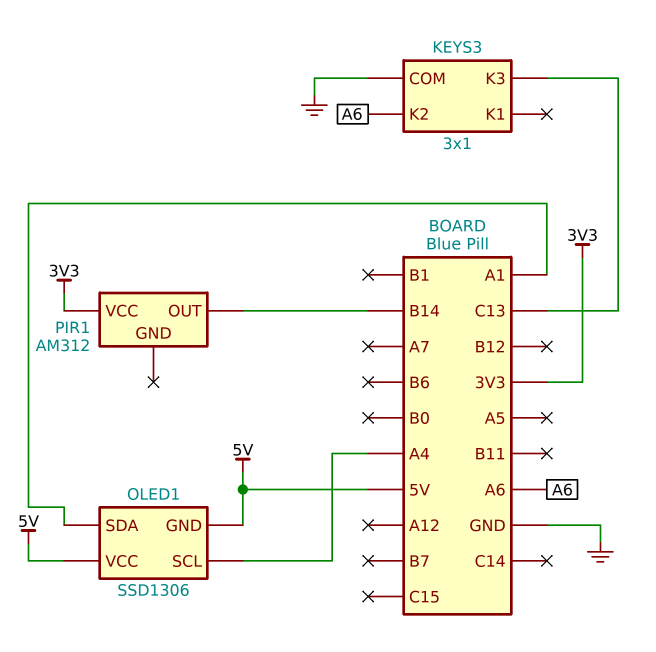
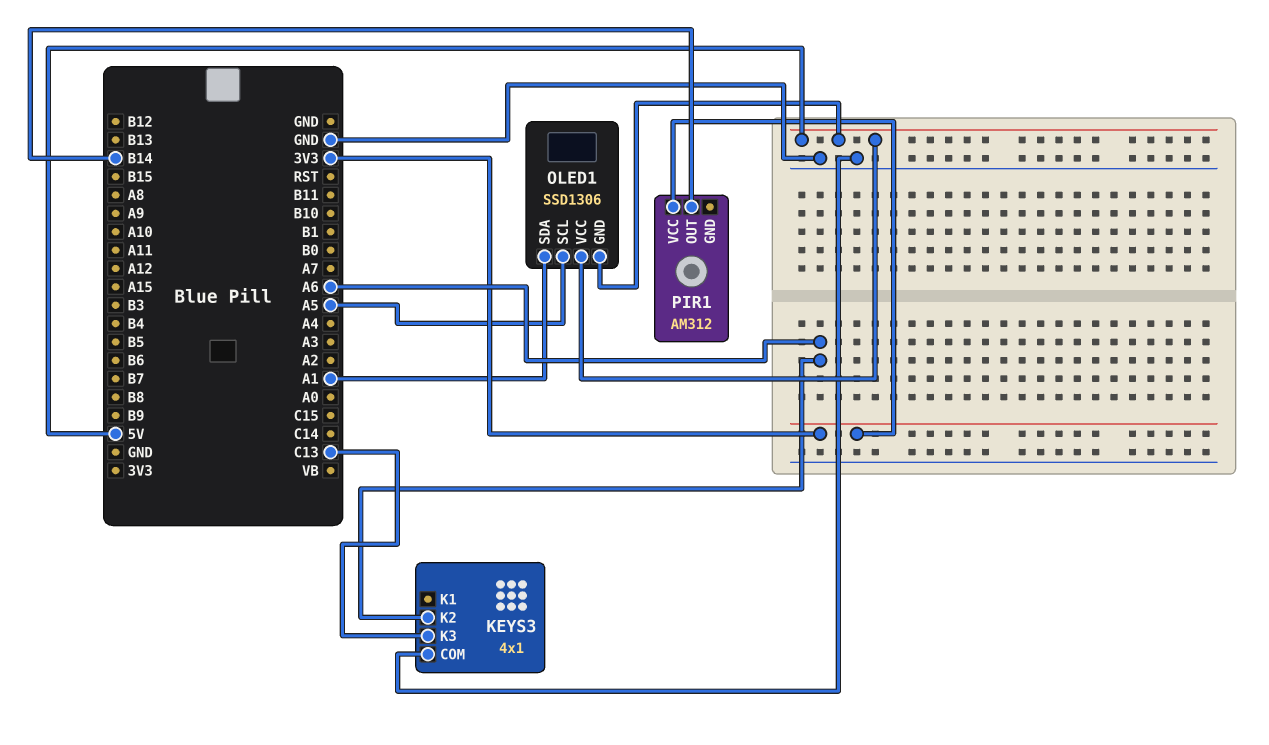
KEYS3: 3x1 -> 4x1
OLED1 pin SCL: A4 -> A5

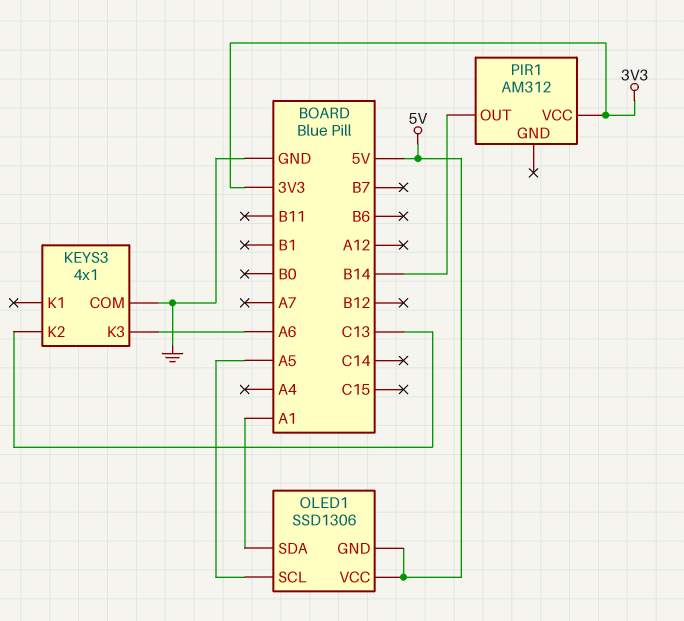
KEYS3 pin K2: A6 -> C13
KEYS3 pin K3: C13 -> A6

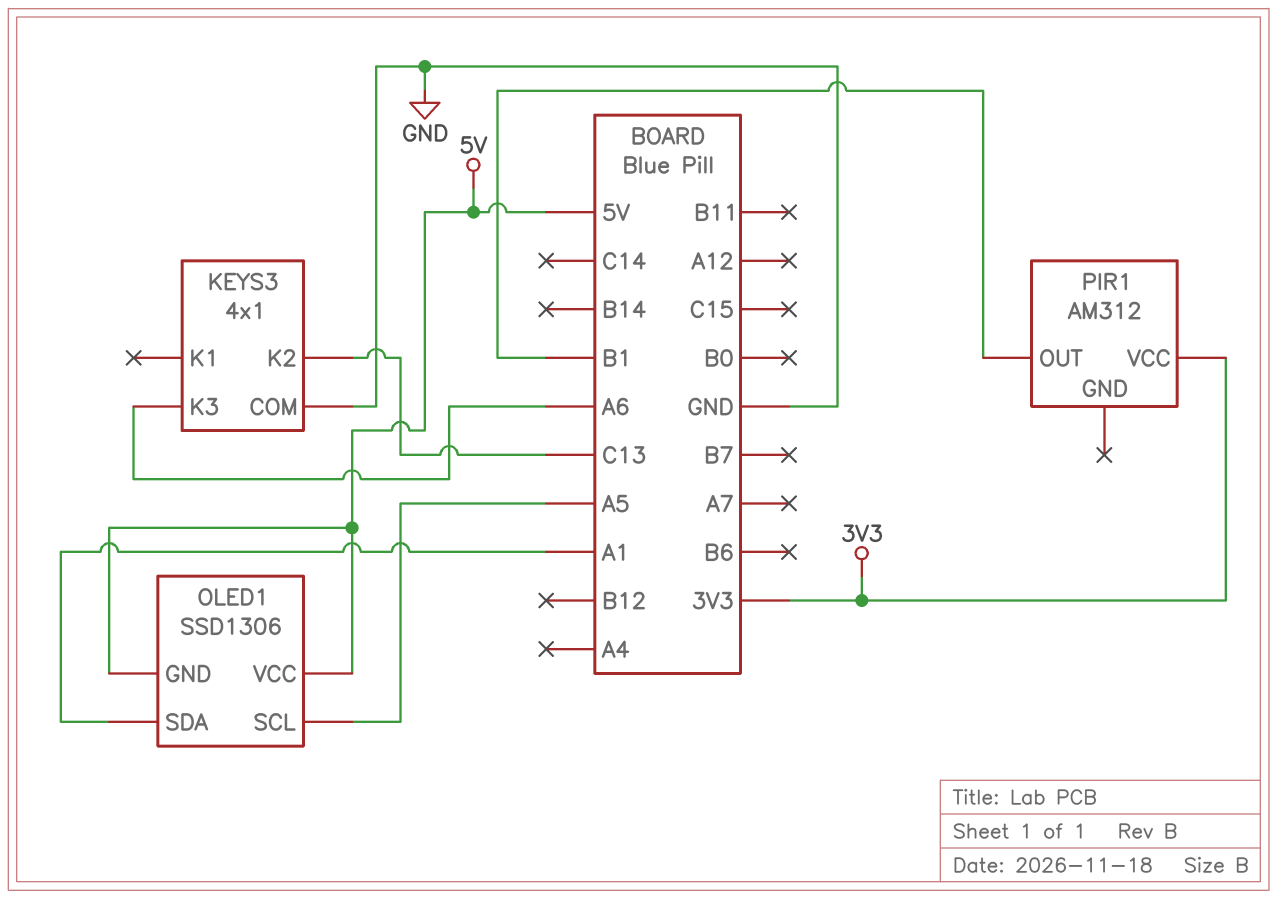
PIR1 pin OUT: B14 -> B1

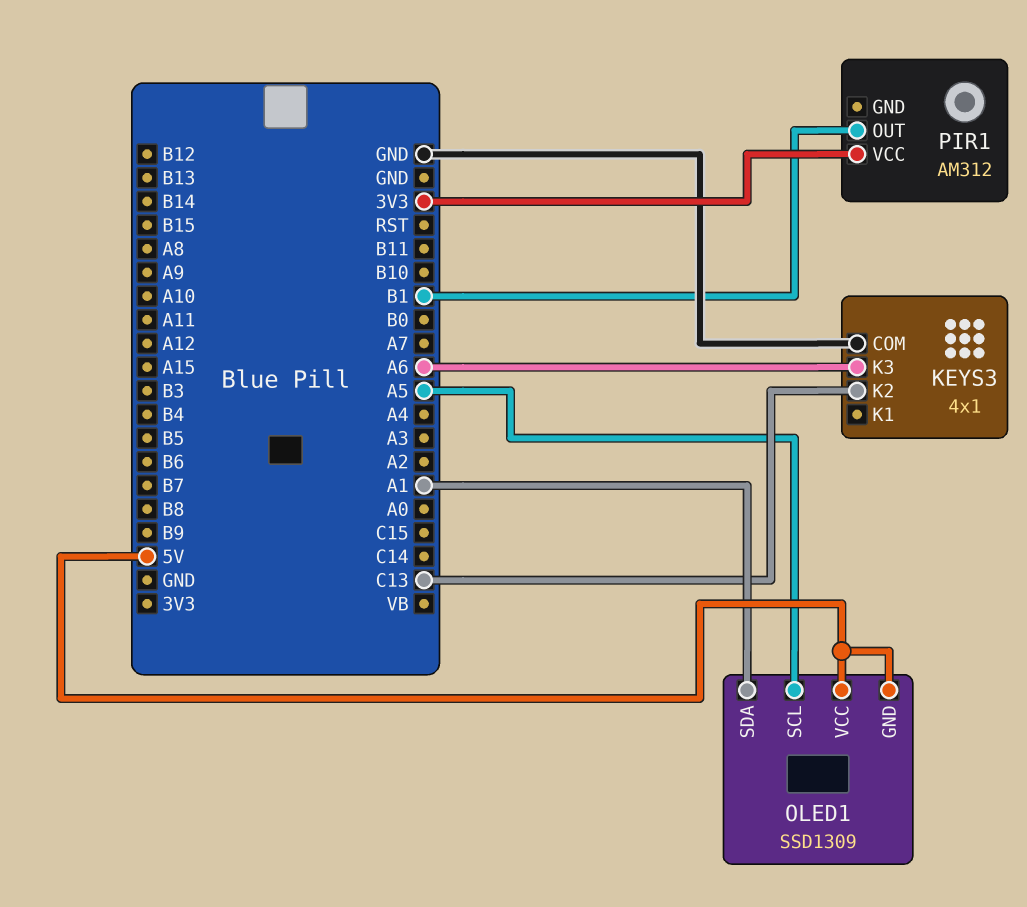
OLED1: SSD1306 -> SSD1309

